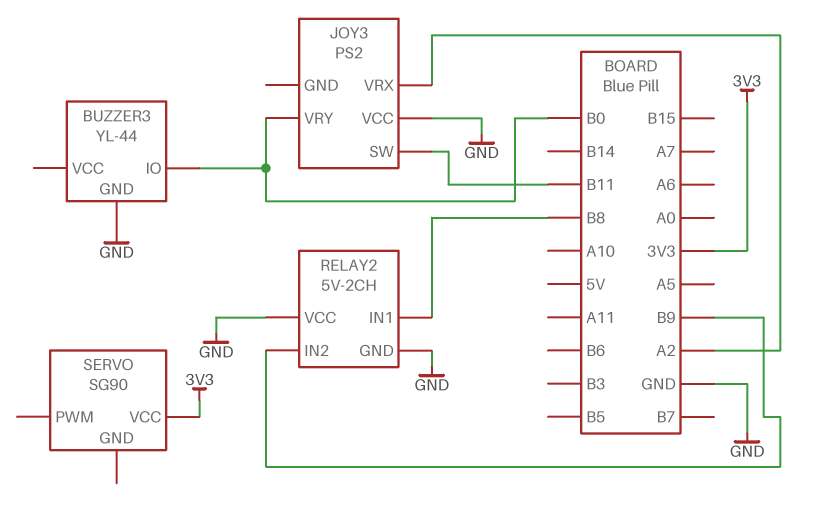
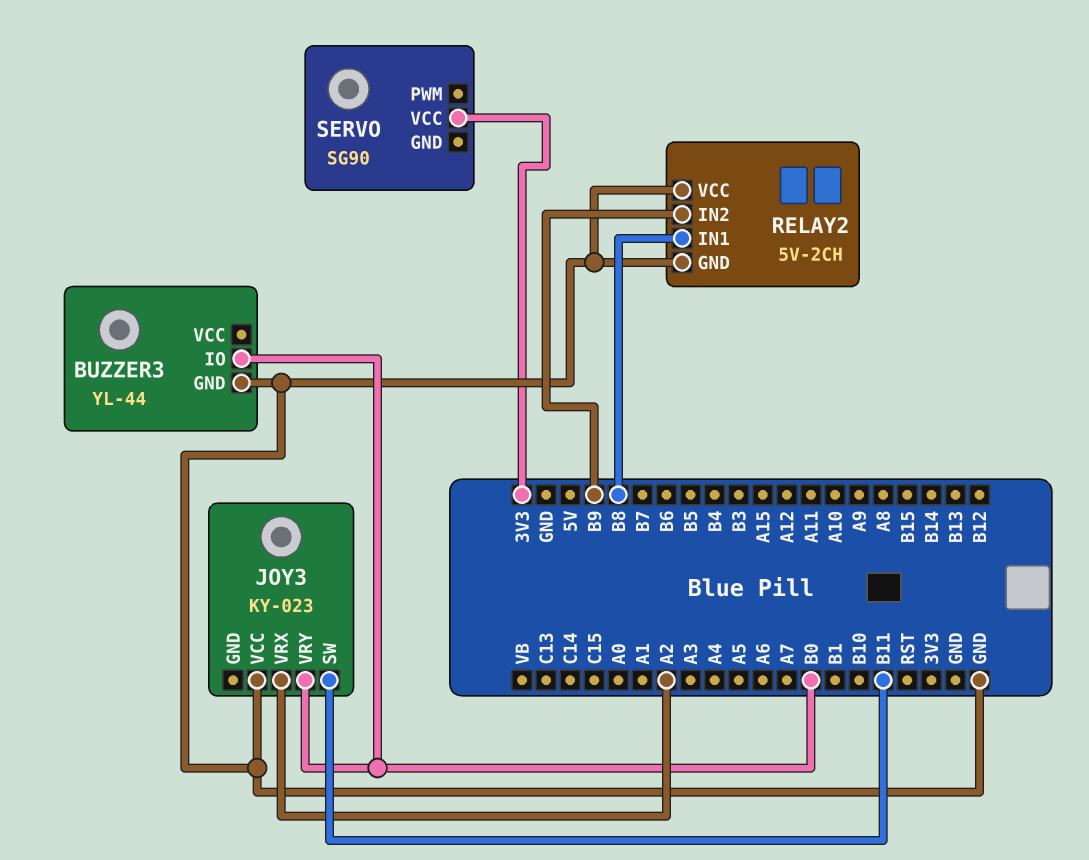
JOY3: PS2 -> KY-023

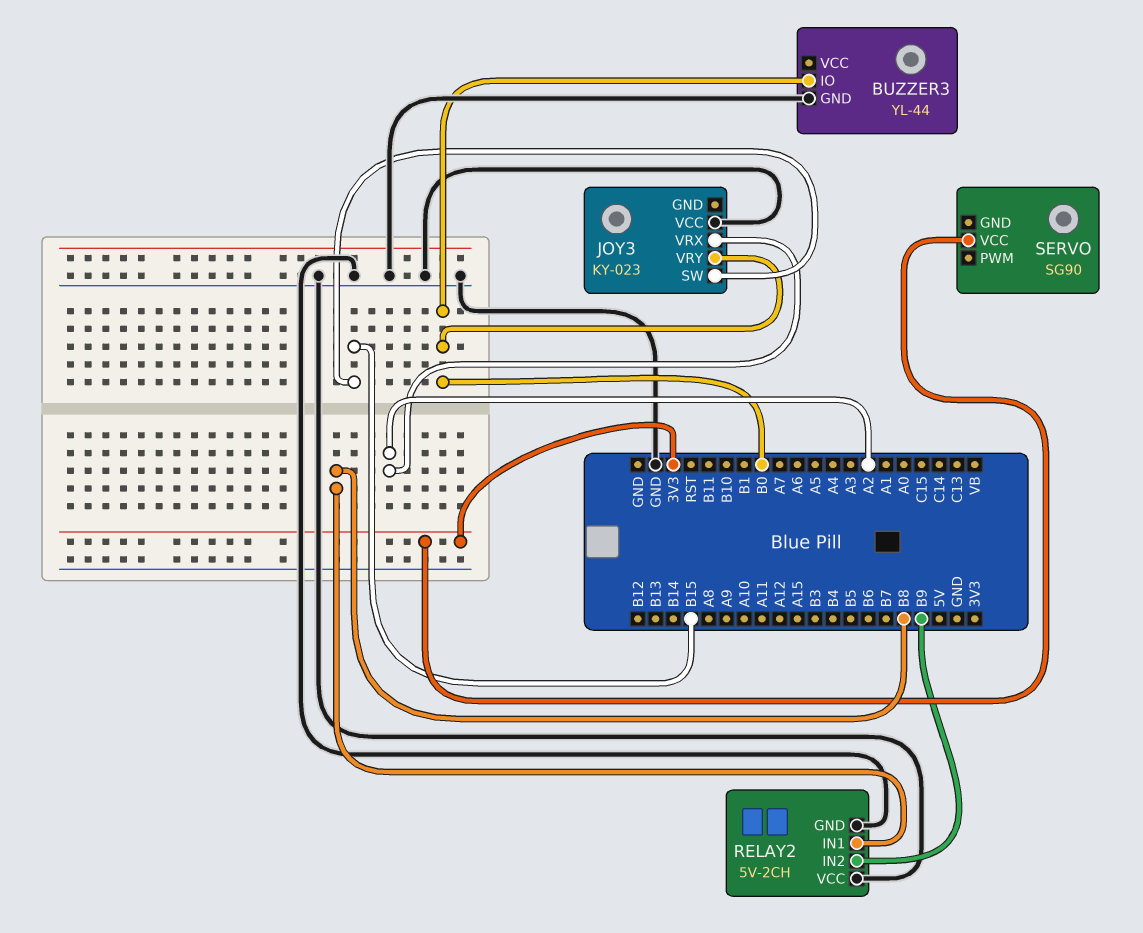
JOY3 pin SW: B11 -> B15

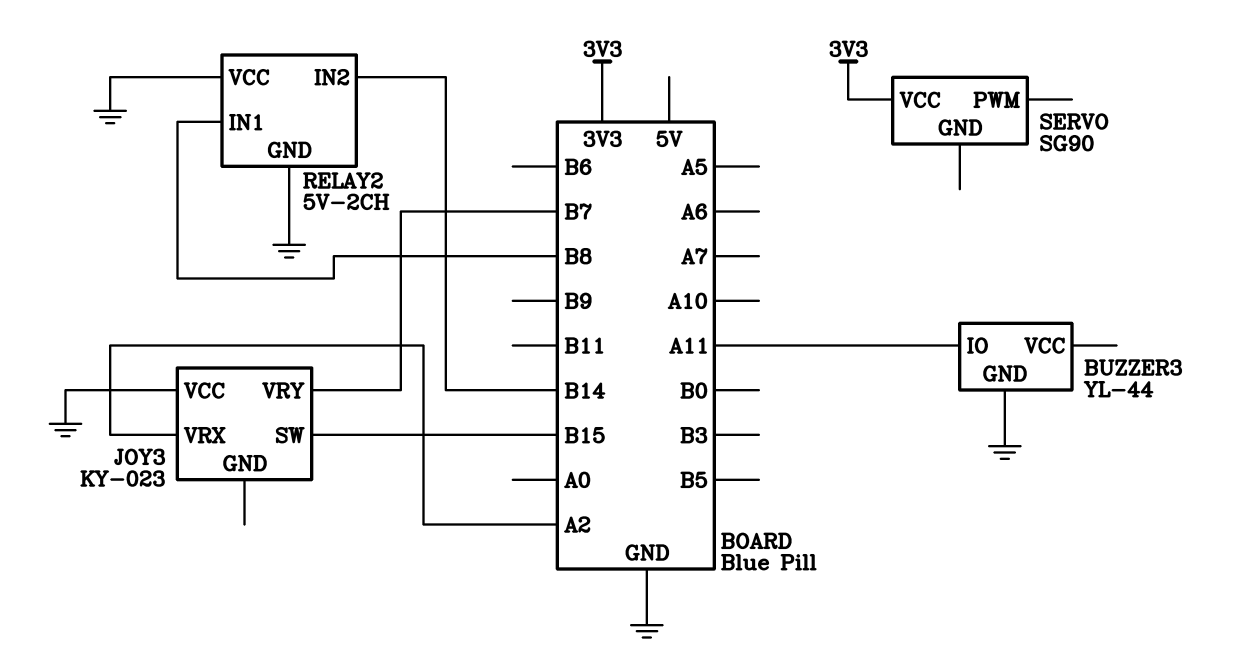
BUZZER3 pin IO: B0 -> A11
JOY3 pin VRY: B0 -> B7
RELAY2 pin IN2: B9 -> B14

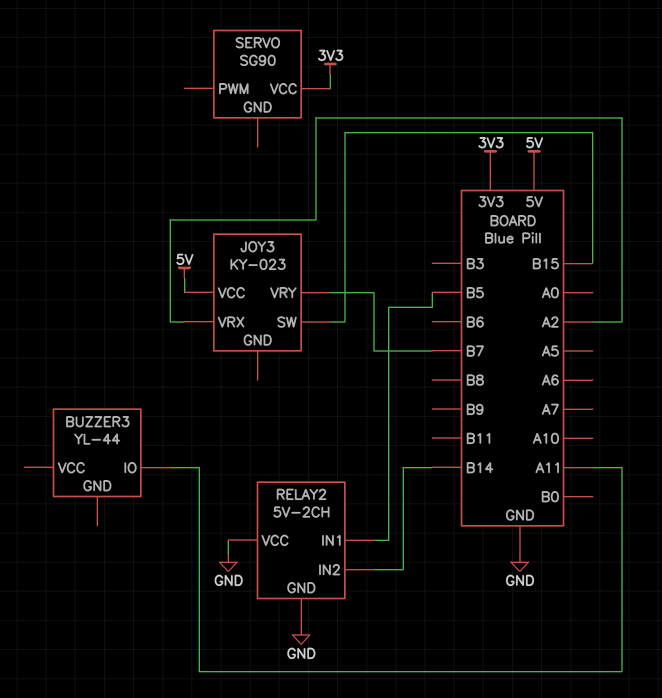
BUZZER3 pin GND: GND -> none
JOY3 pin VCC: GND -> 5V
RELAY2 pin IN1: B8 -> B5

